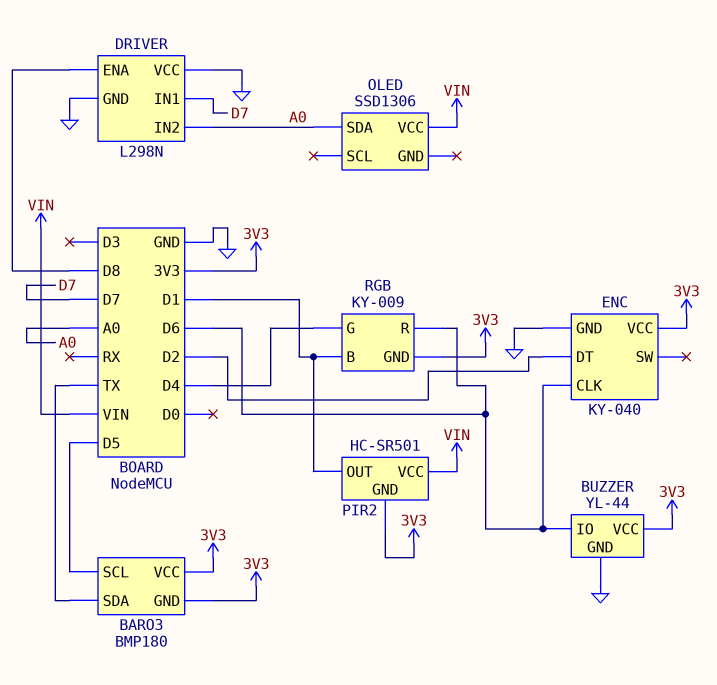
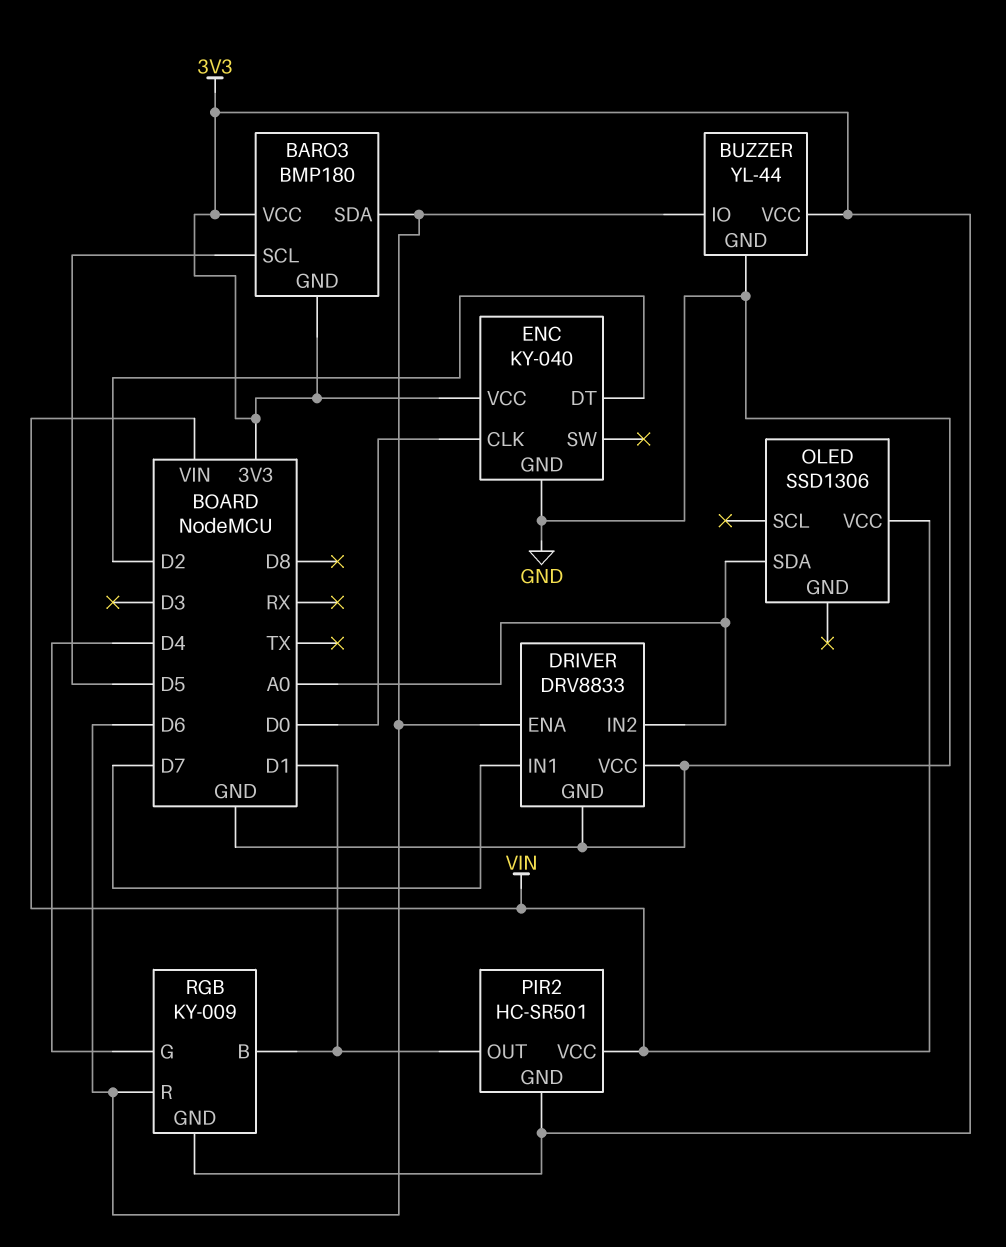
BARO3 pin SDA: TX -> D6
DRIVER: L298N -> DRV8833
DRIVER pin ENA: D8 -> D6
ENC pin CLK: D6 -> D0

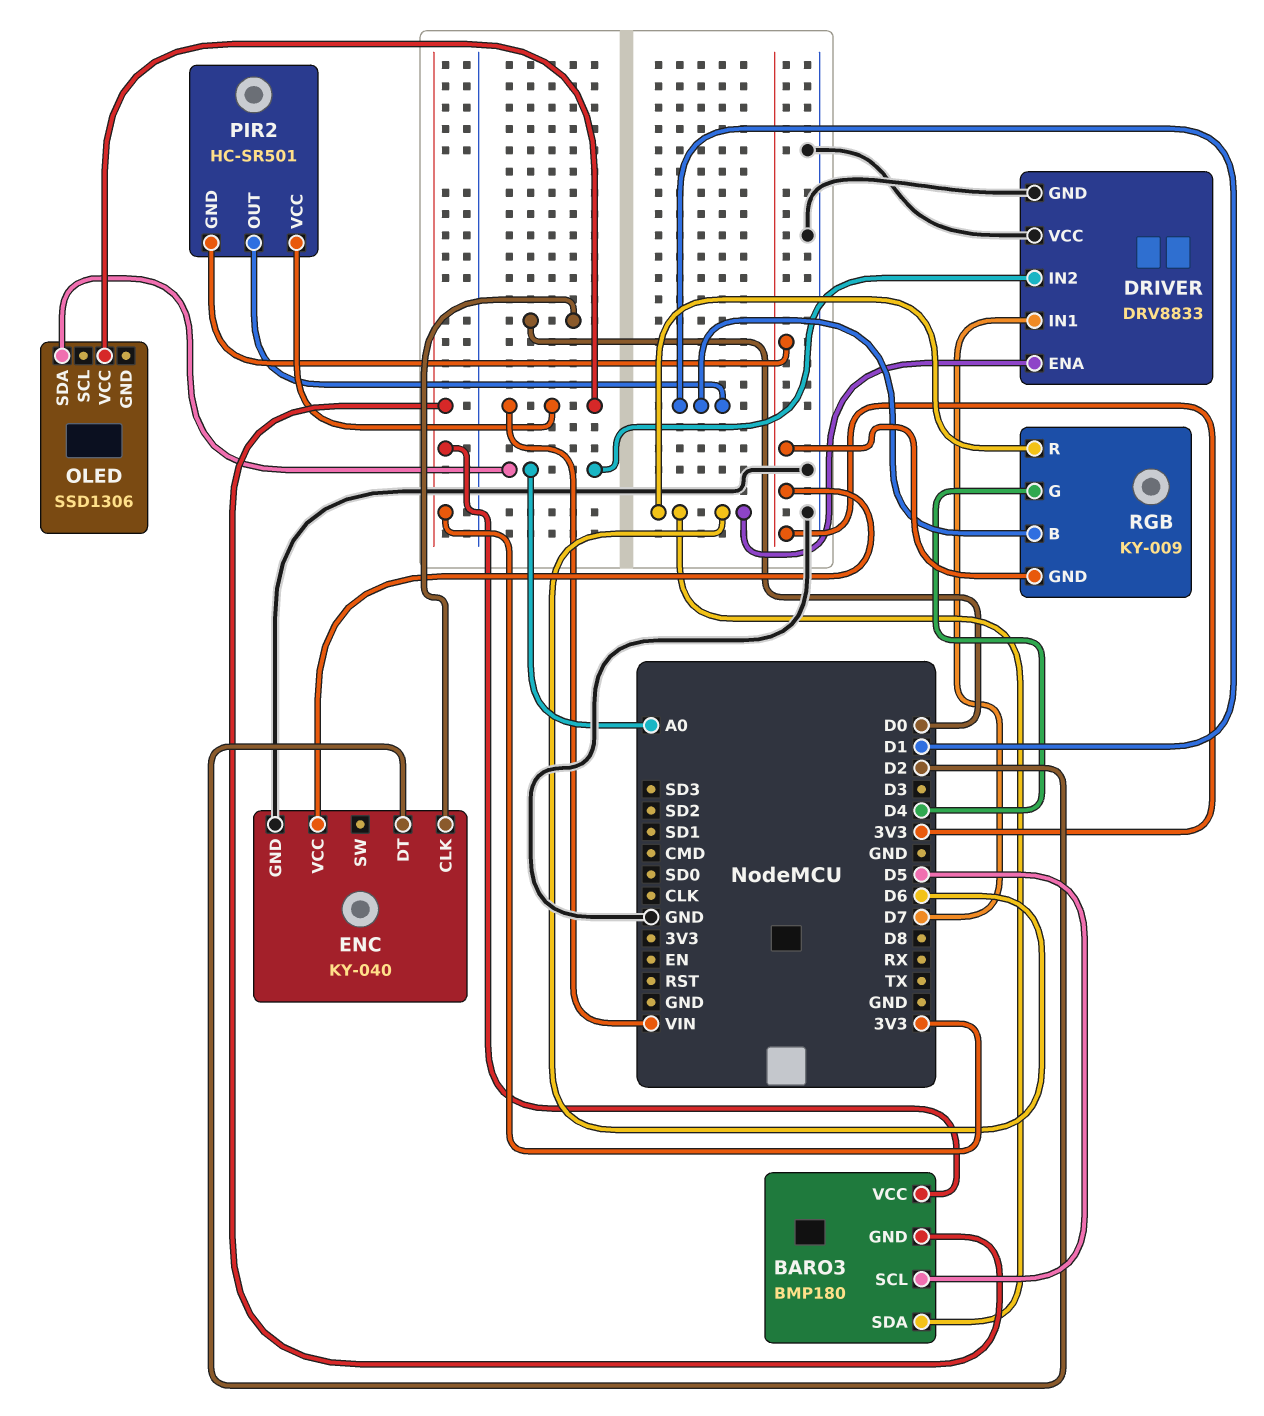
BUZZER: YL-44 -> none
BUZZER pin GND: GND -> none
BUZZER pin IO: D6 -> none
BUZZER pin VCC: 3V3 -> none

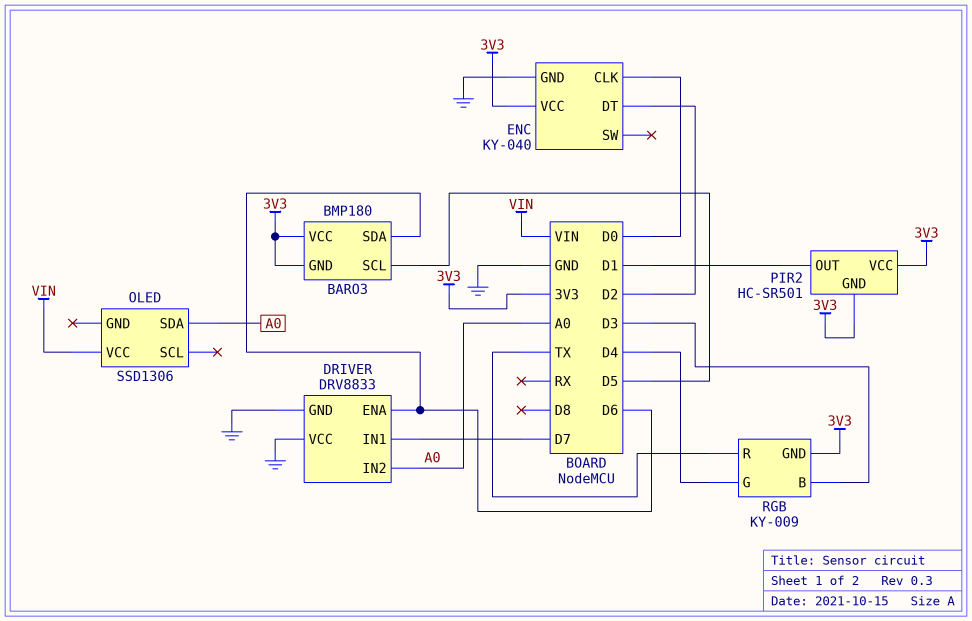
PIR2 pin VCC: VIN -> 3V3
RGB pin B: D1 -> D3
RGB pin R: D6 -> TX

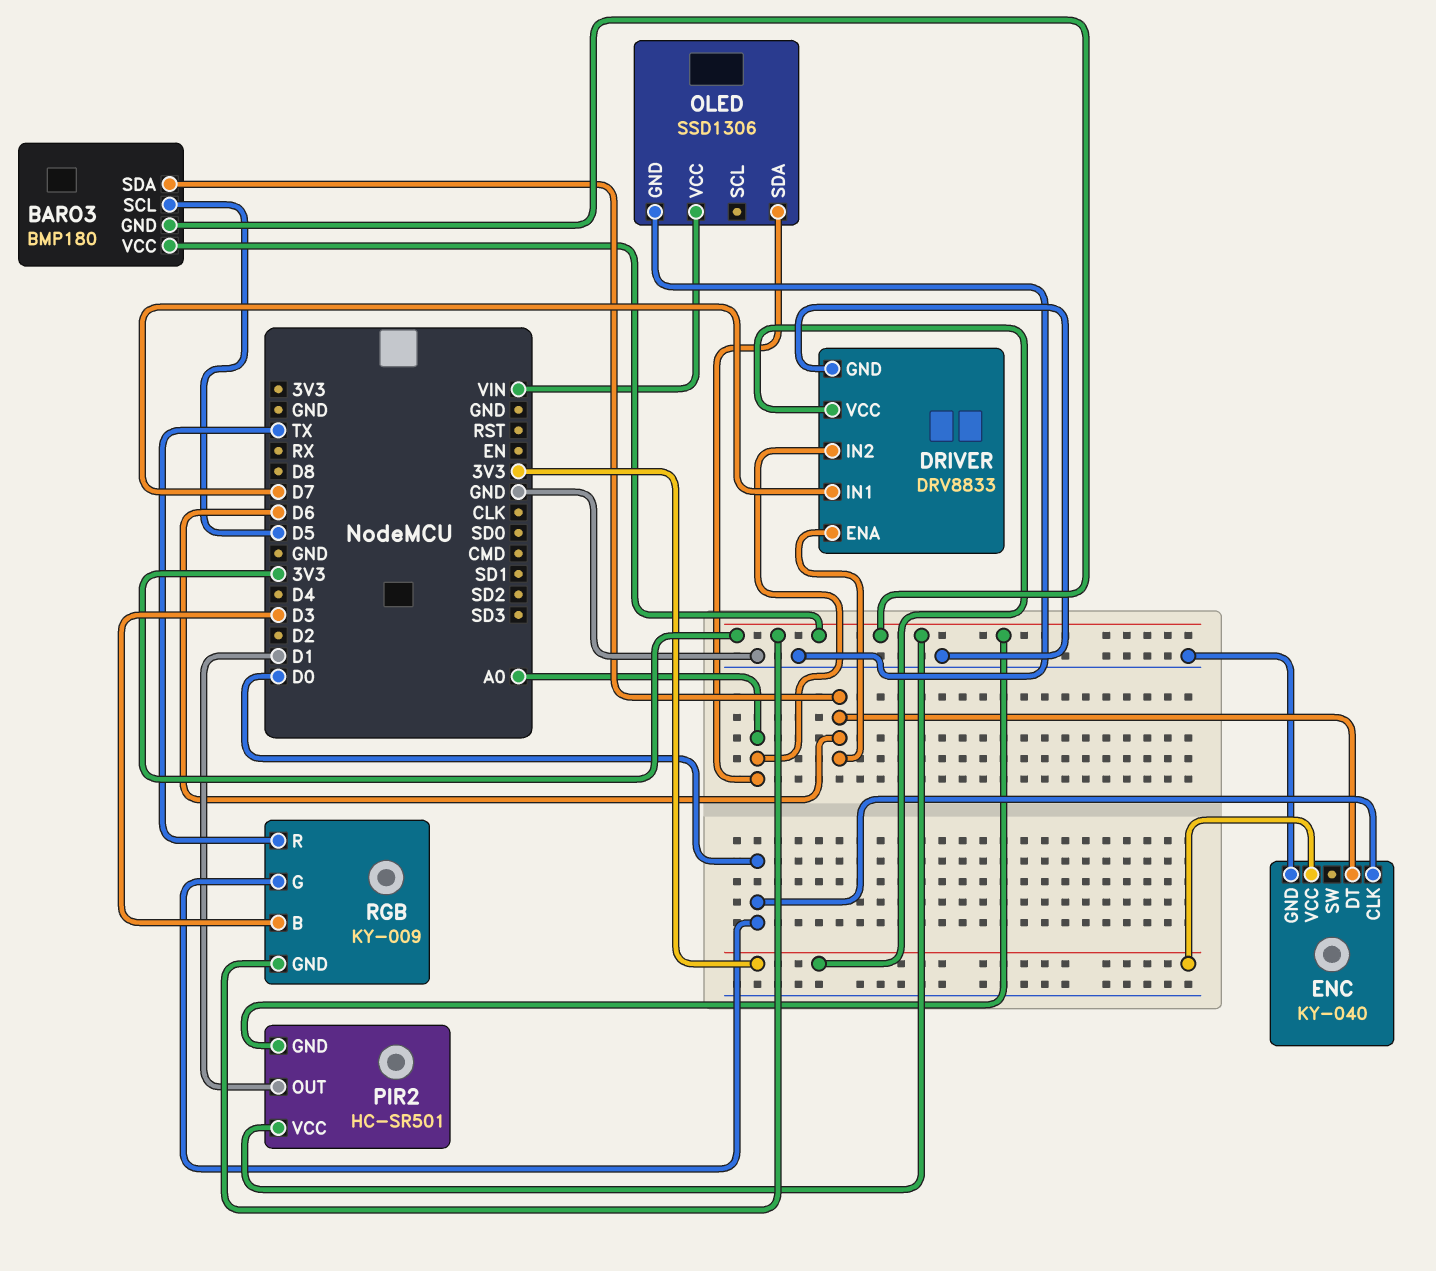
DRIVER pin VCC: GND -> 3V3
ENC pin DT: D2 -> D6
OLED pin GND: none -> GND
RGB pin G: D4 -> D0

